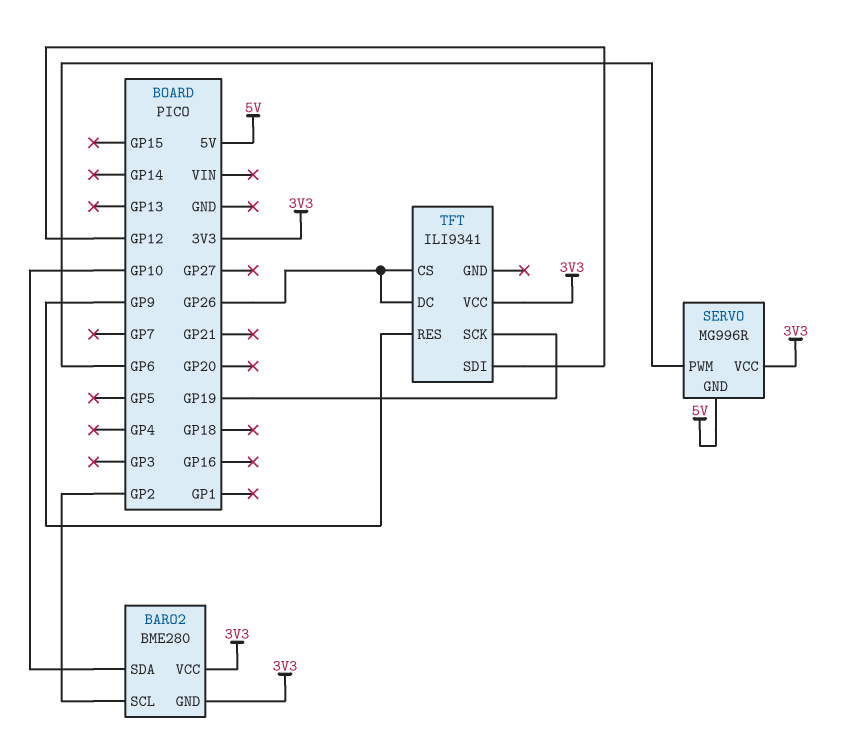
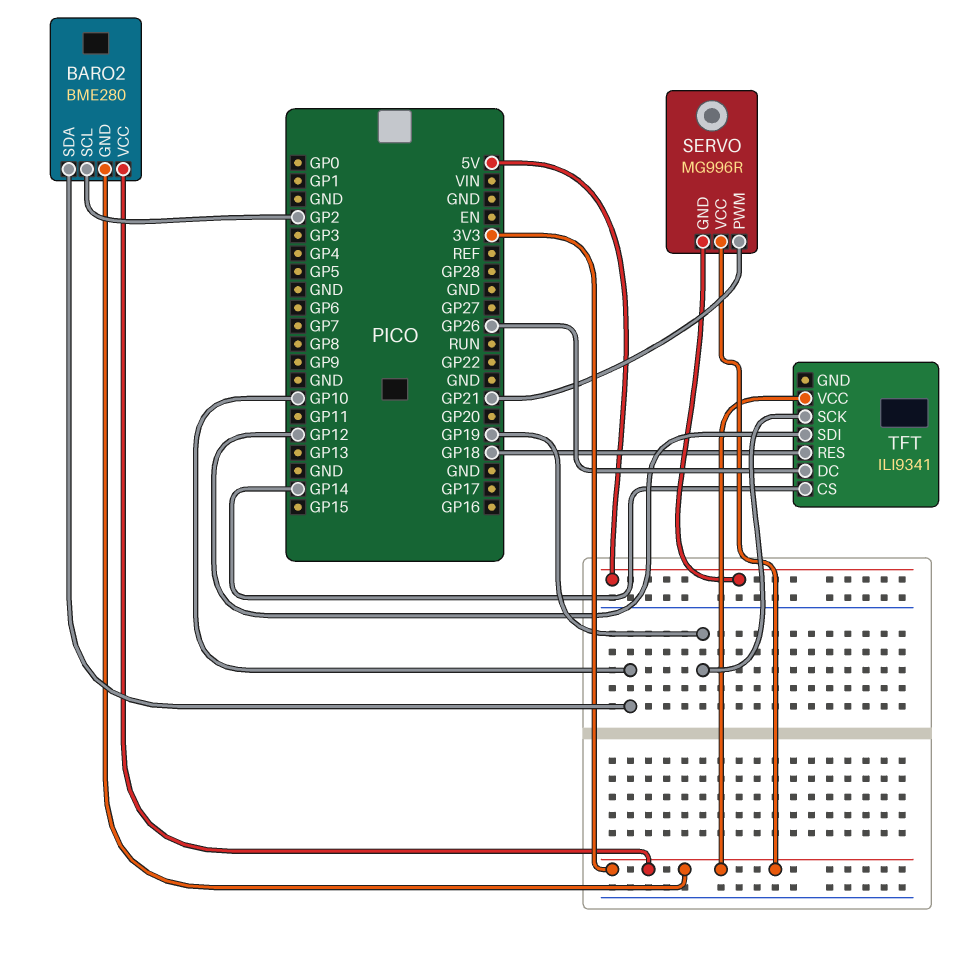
SERVO pin PWM: GP6 -> GP21
TFT pin CS: GP26 -> GP14
TFT pin RES: GP9 -> GP18

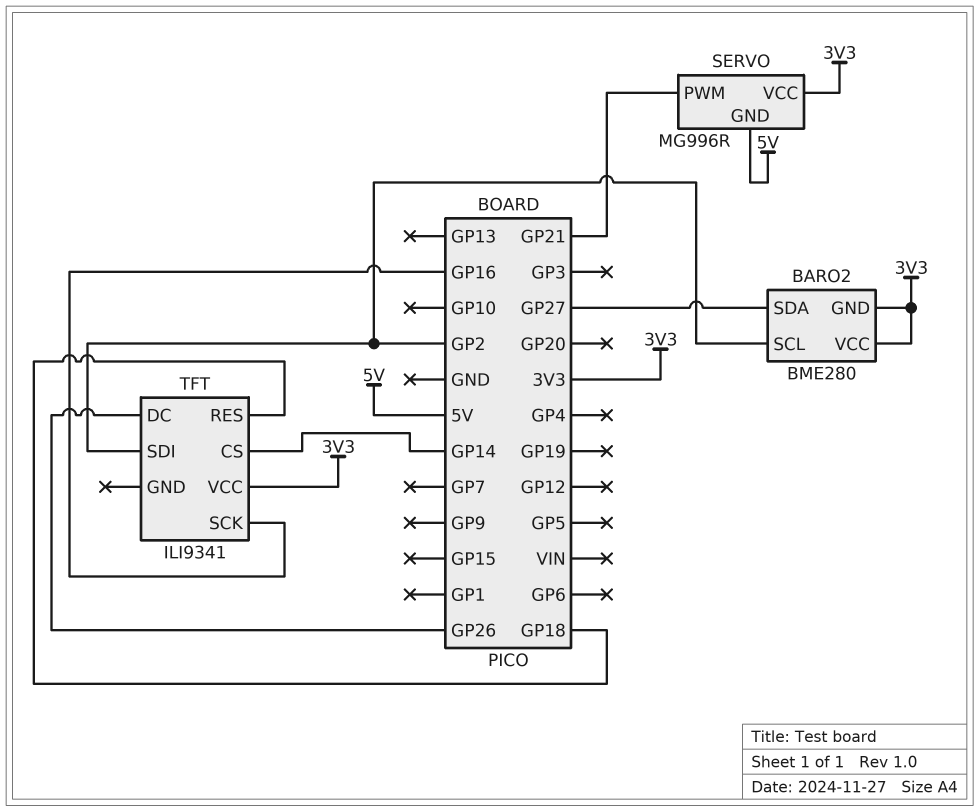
BARO2 pin SDA: GP10 -> GP27
TFT pin SCK: GP19 -> GP16
TFT pin SDI: GP12 -> GP2

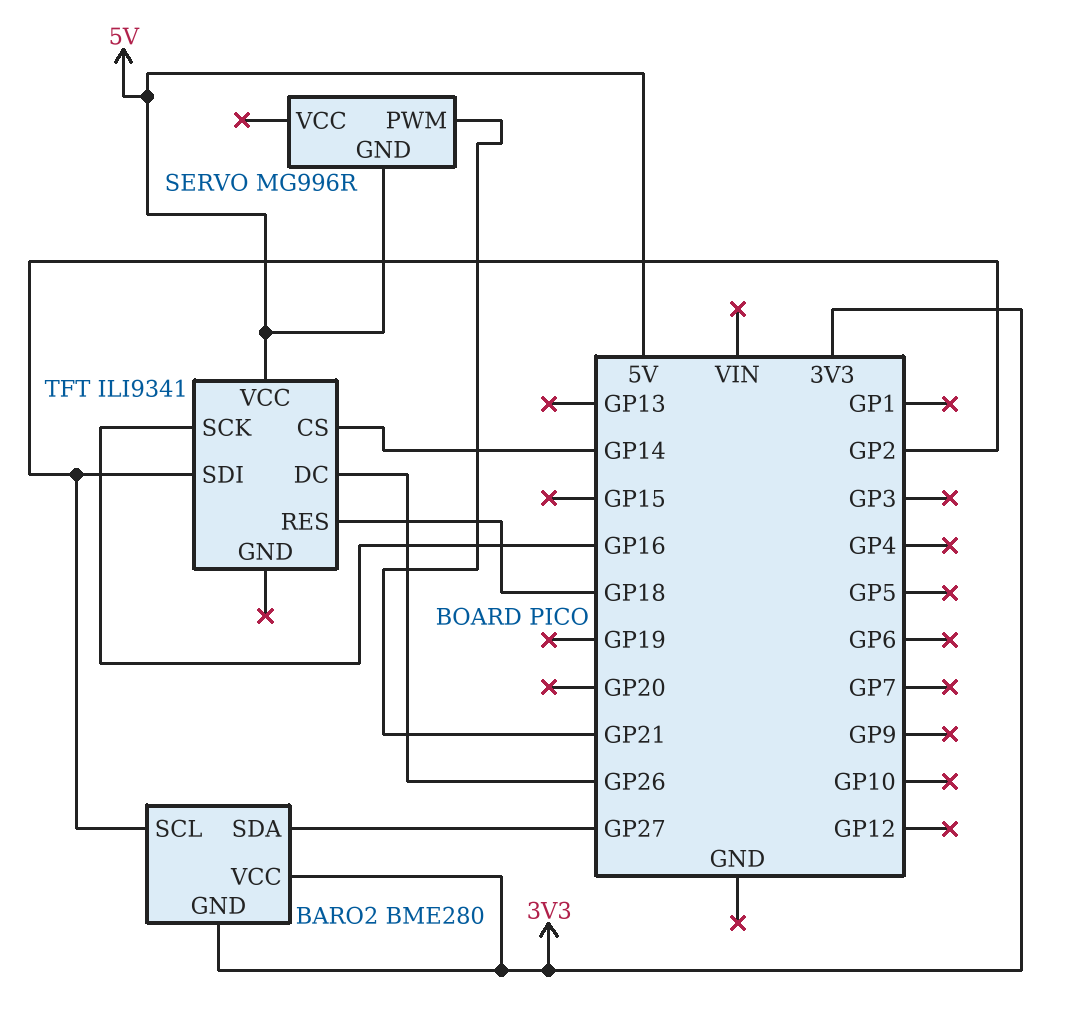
SERVO pin VCC: 3V3 -> none
TFT pin VCC: 3V3 -> 5V

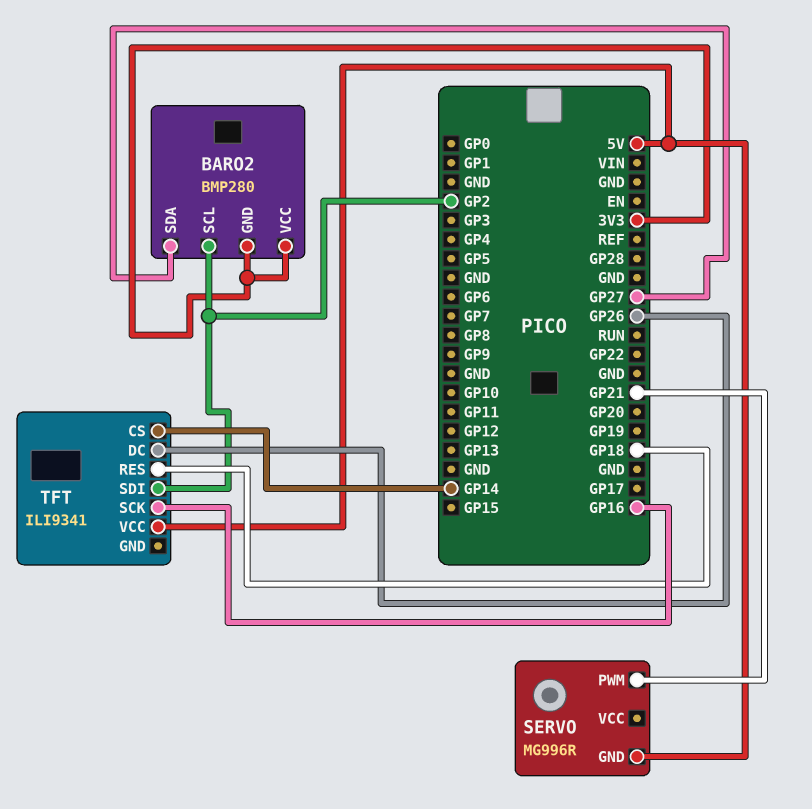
BARO2: BME280 -> BMP280

